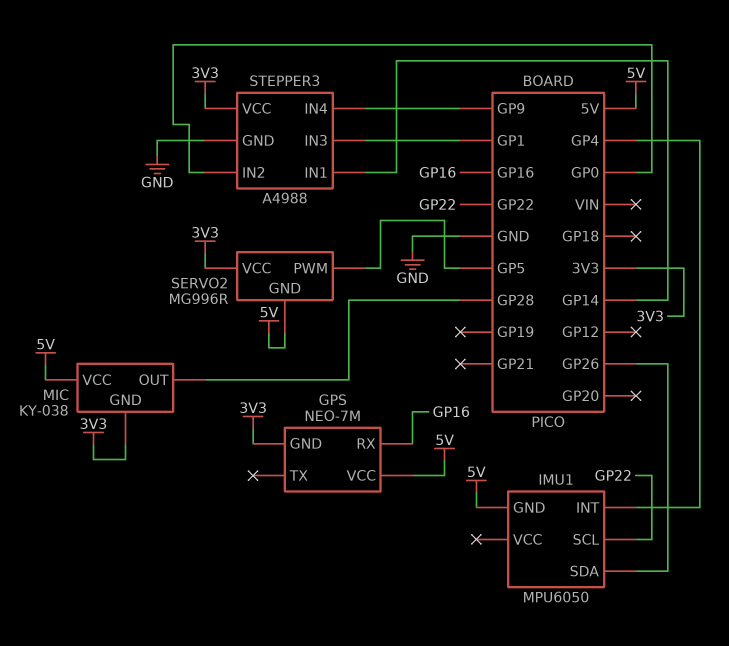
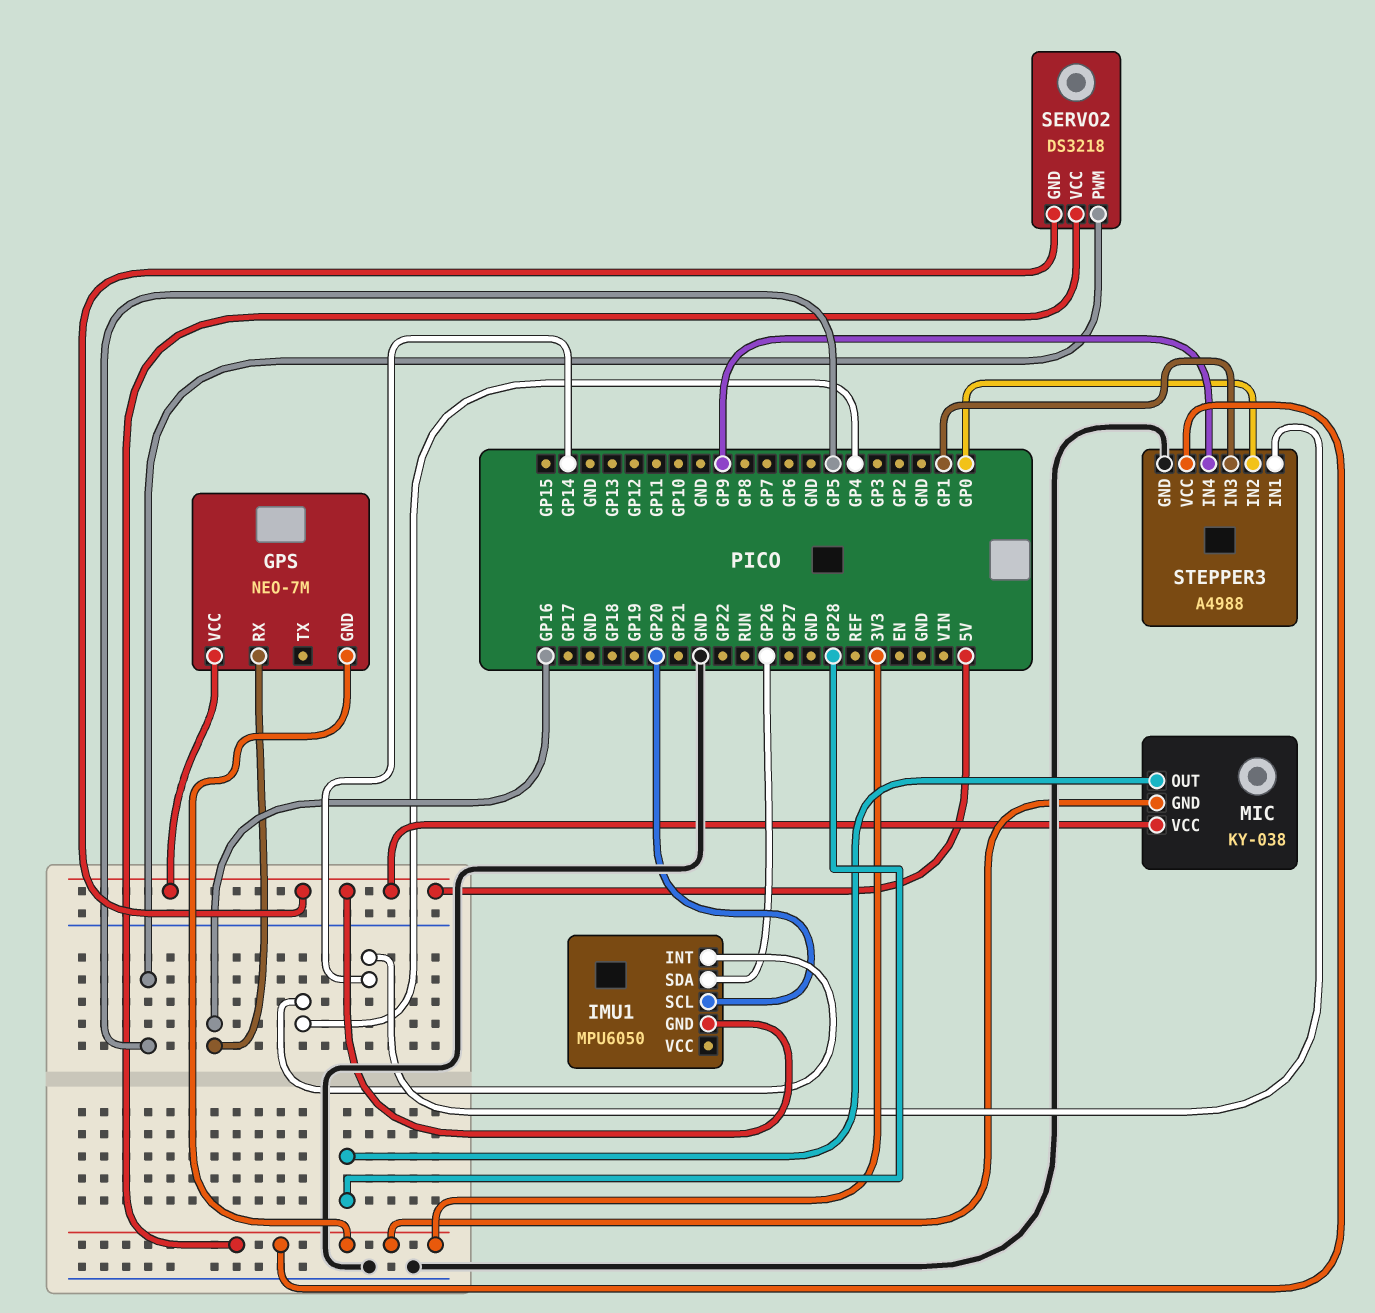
IMU1 pin SCL: GP22 -> GP20
SERVO2: MG996R -> DS3218

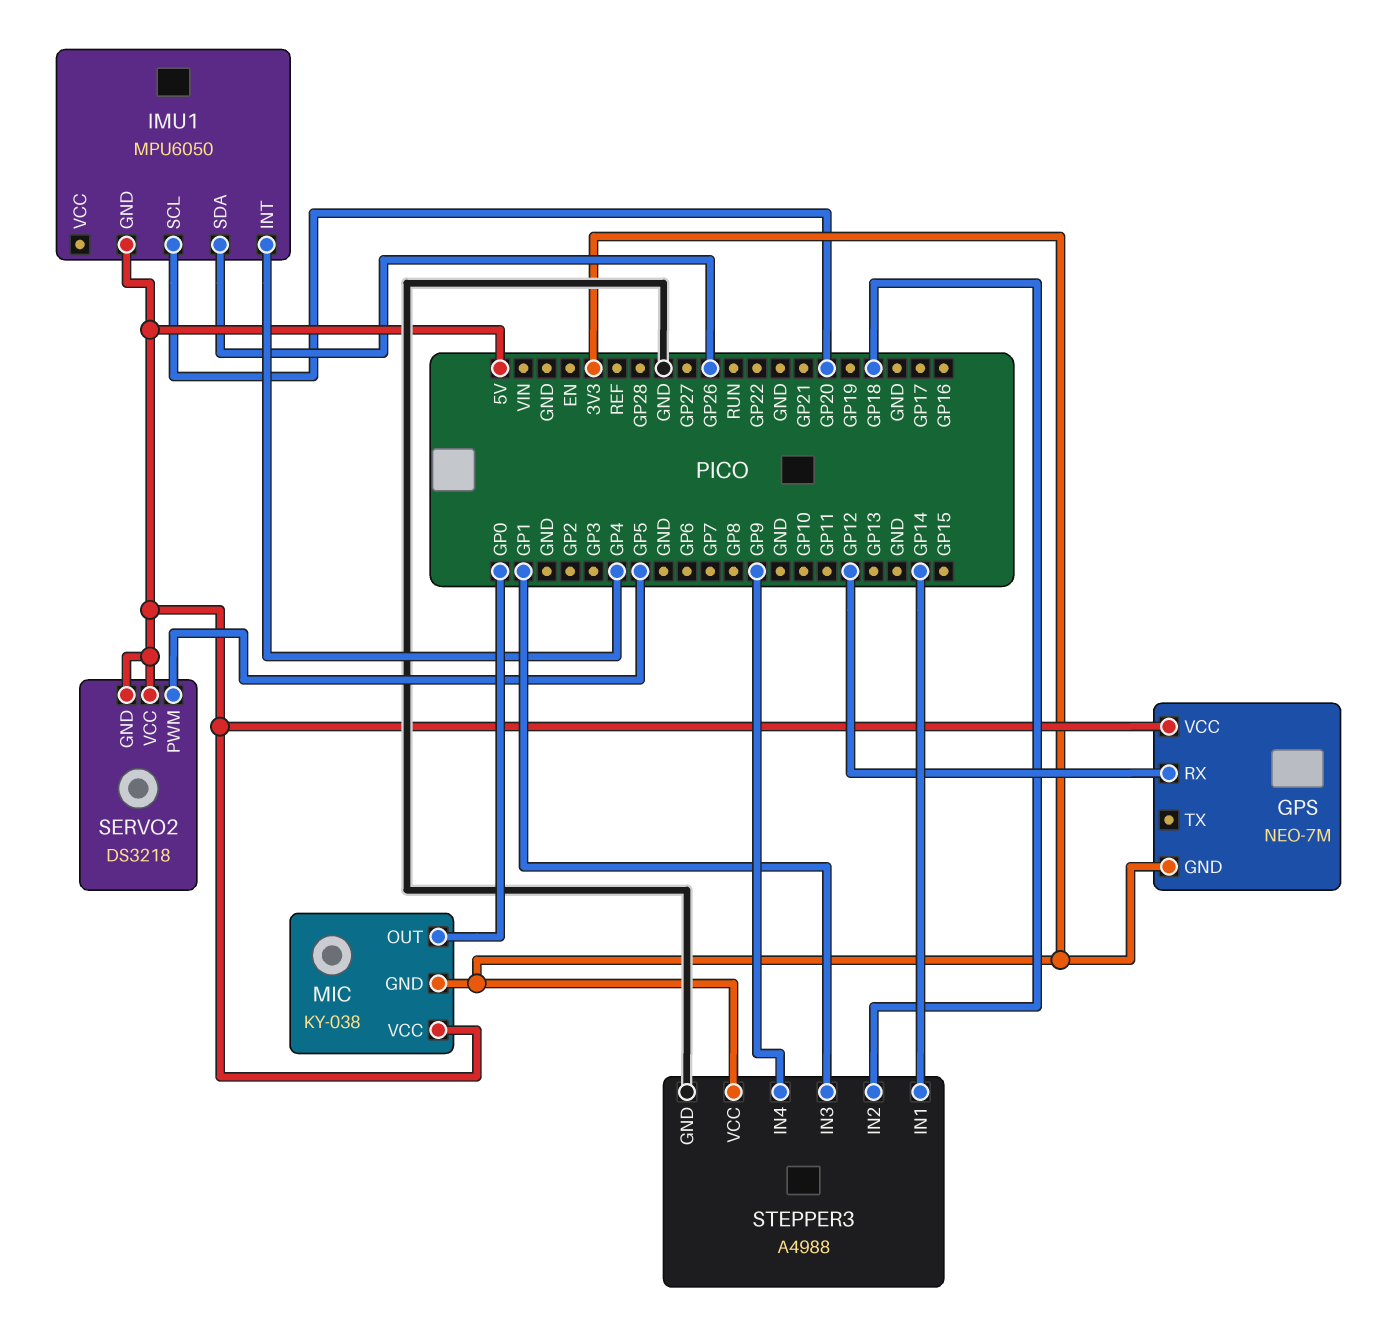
GPS pin RX: GP16 -> GP12
MIC pin OUT: GP28 -> GP0
SERVO2 pin VCC: 3V3 -> 5V
STEPPER3 pin IN2: GP0 -> GP18

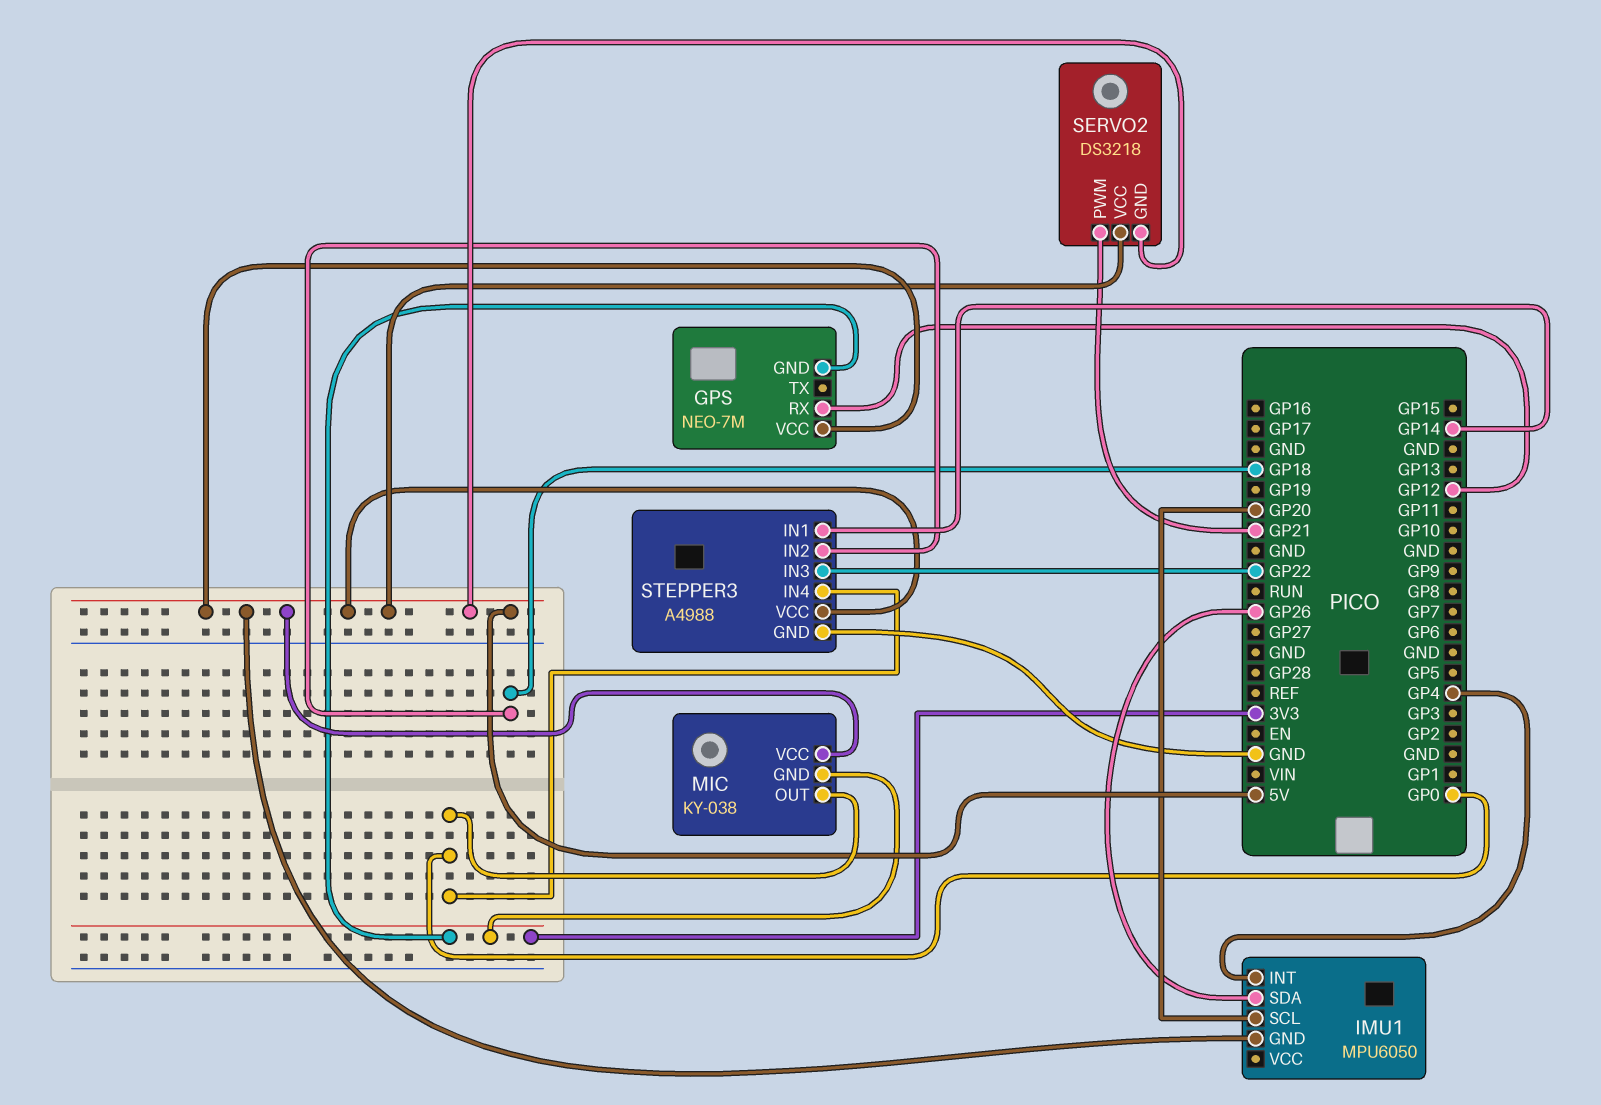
SERVO2 pin PWM: GP5 -> GP21
STEPPER3 pin IN3: GP1 -> GP22
STEPPER3 pin IN4: GP9 -> GP0
STEPPER3 pin VCC: 3V3 -> 5V

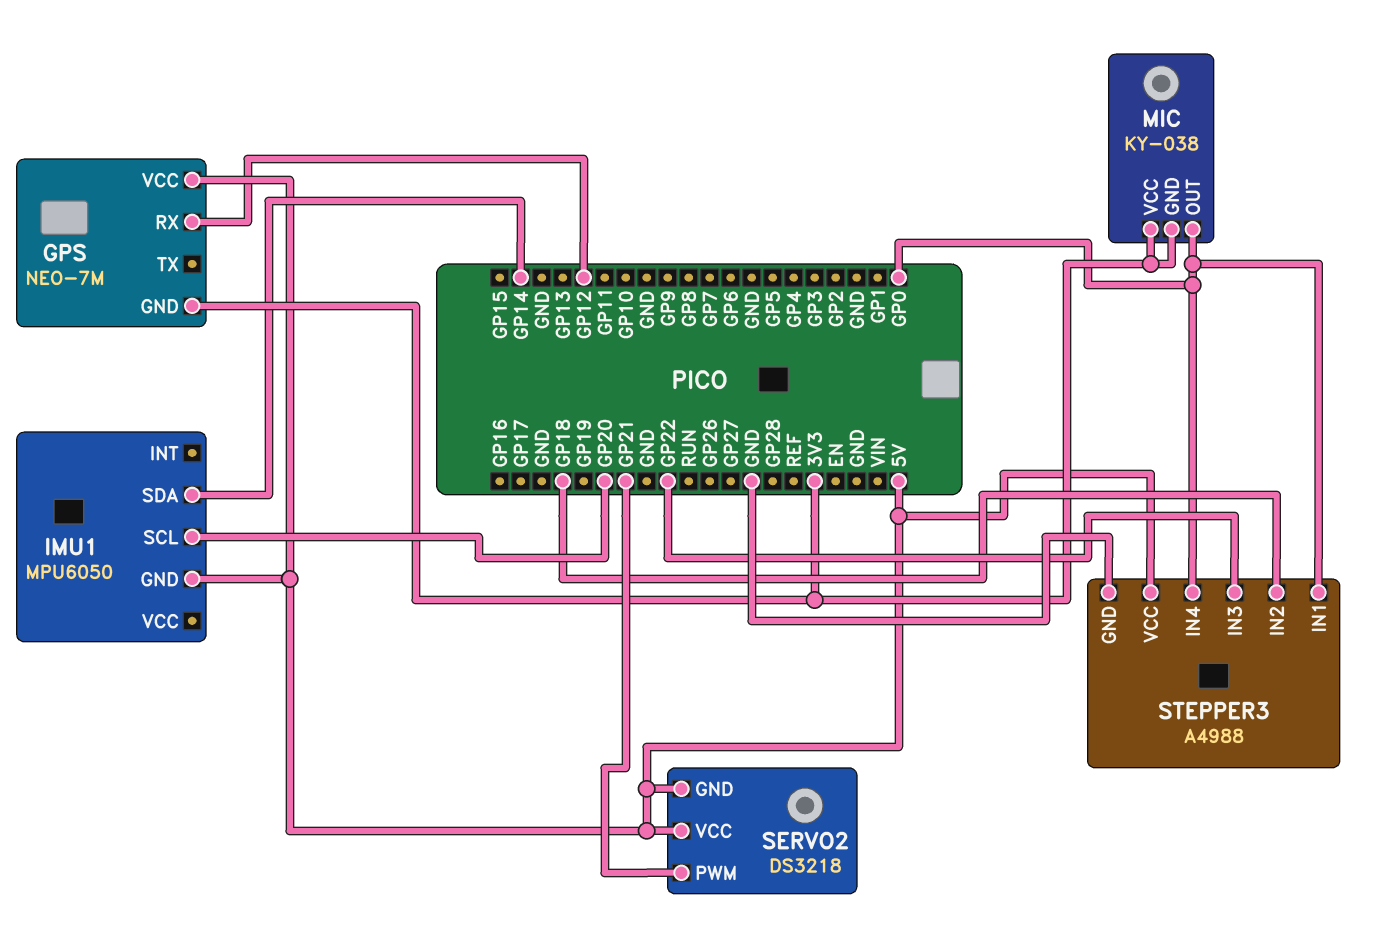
IMU1 pin INT: GP4 -> none
IMU1 pin SDA: GP26 -> GP14
MIC pin VCC: 5V -> 3V3
STEPPER3 pin IN1: GP14 -> GP0

